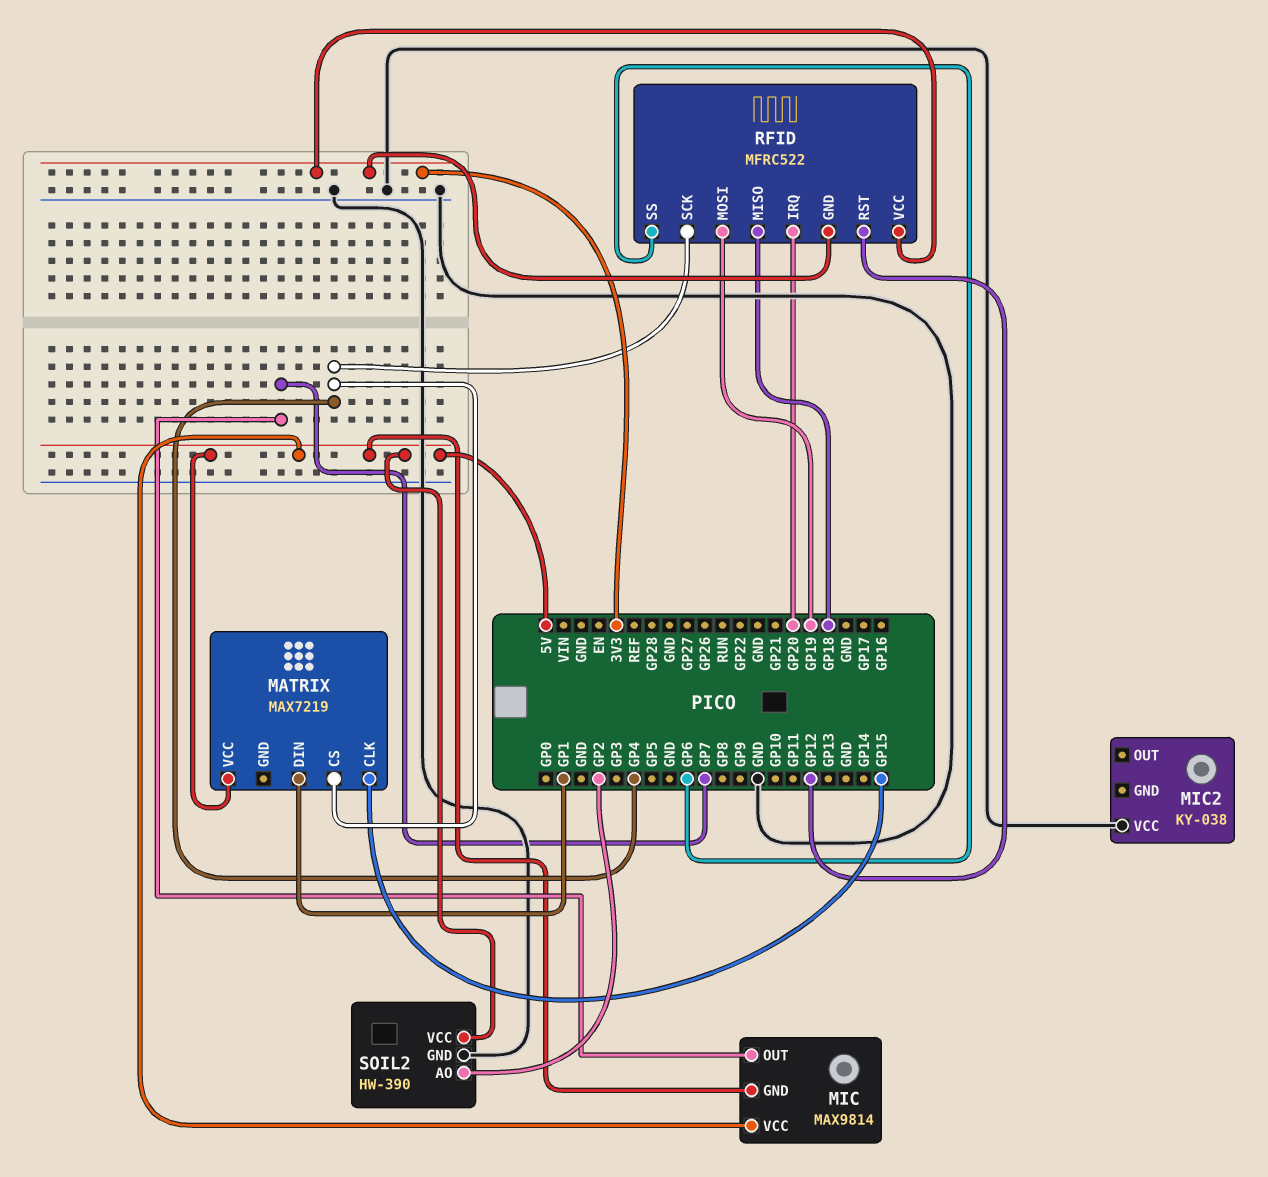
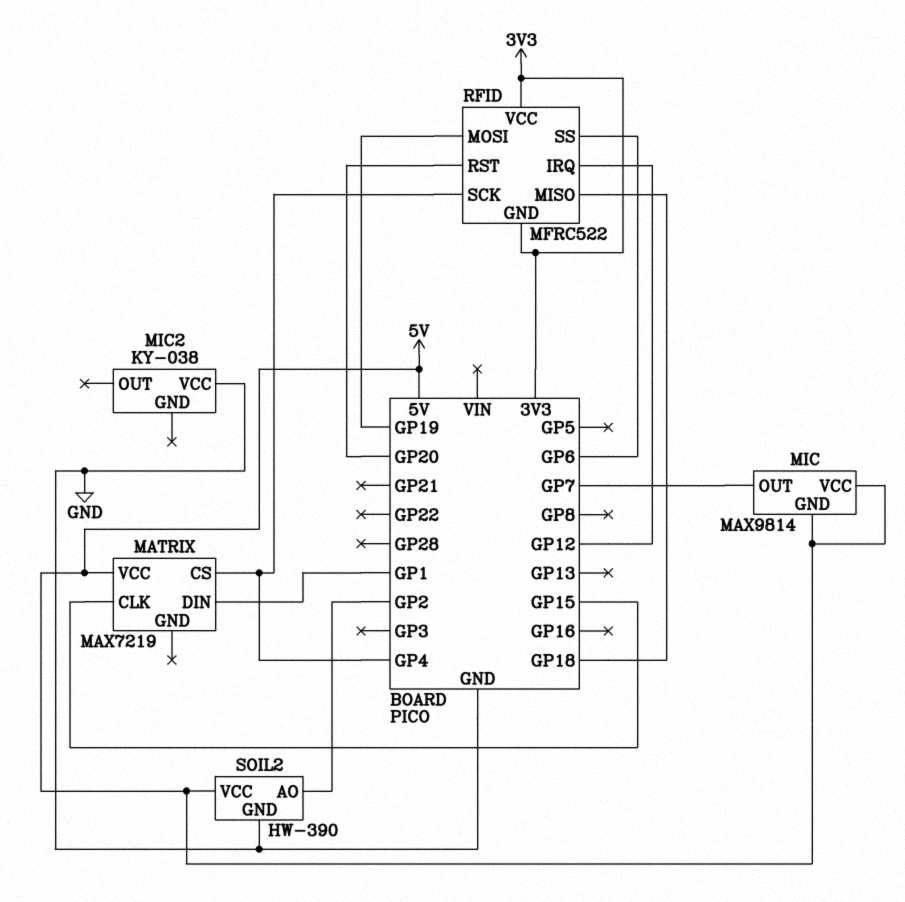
RFID pin IRQ: GP20 -> GP12
RFID pin RST: GP12 -> GP20

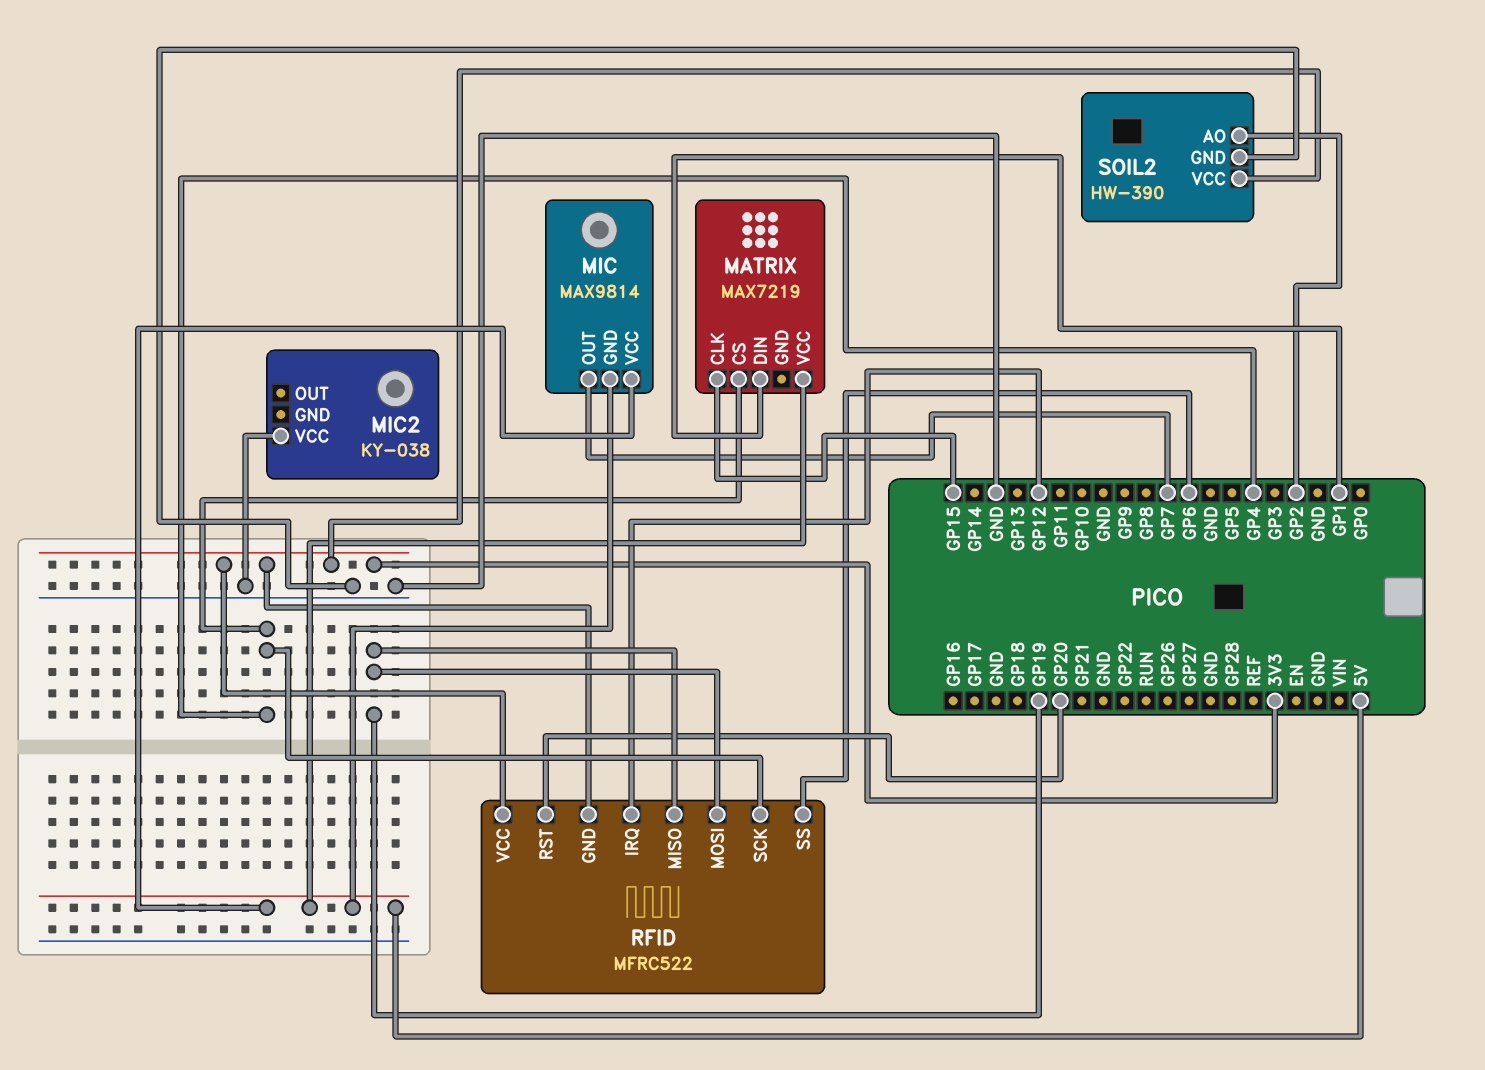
RFID pin MISO: GP18 -> GP19
SOIL2 pin VCC: 5V -> 3V3

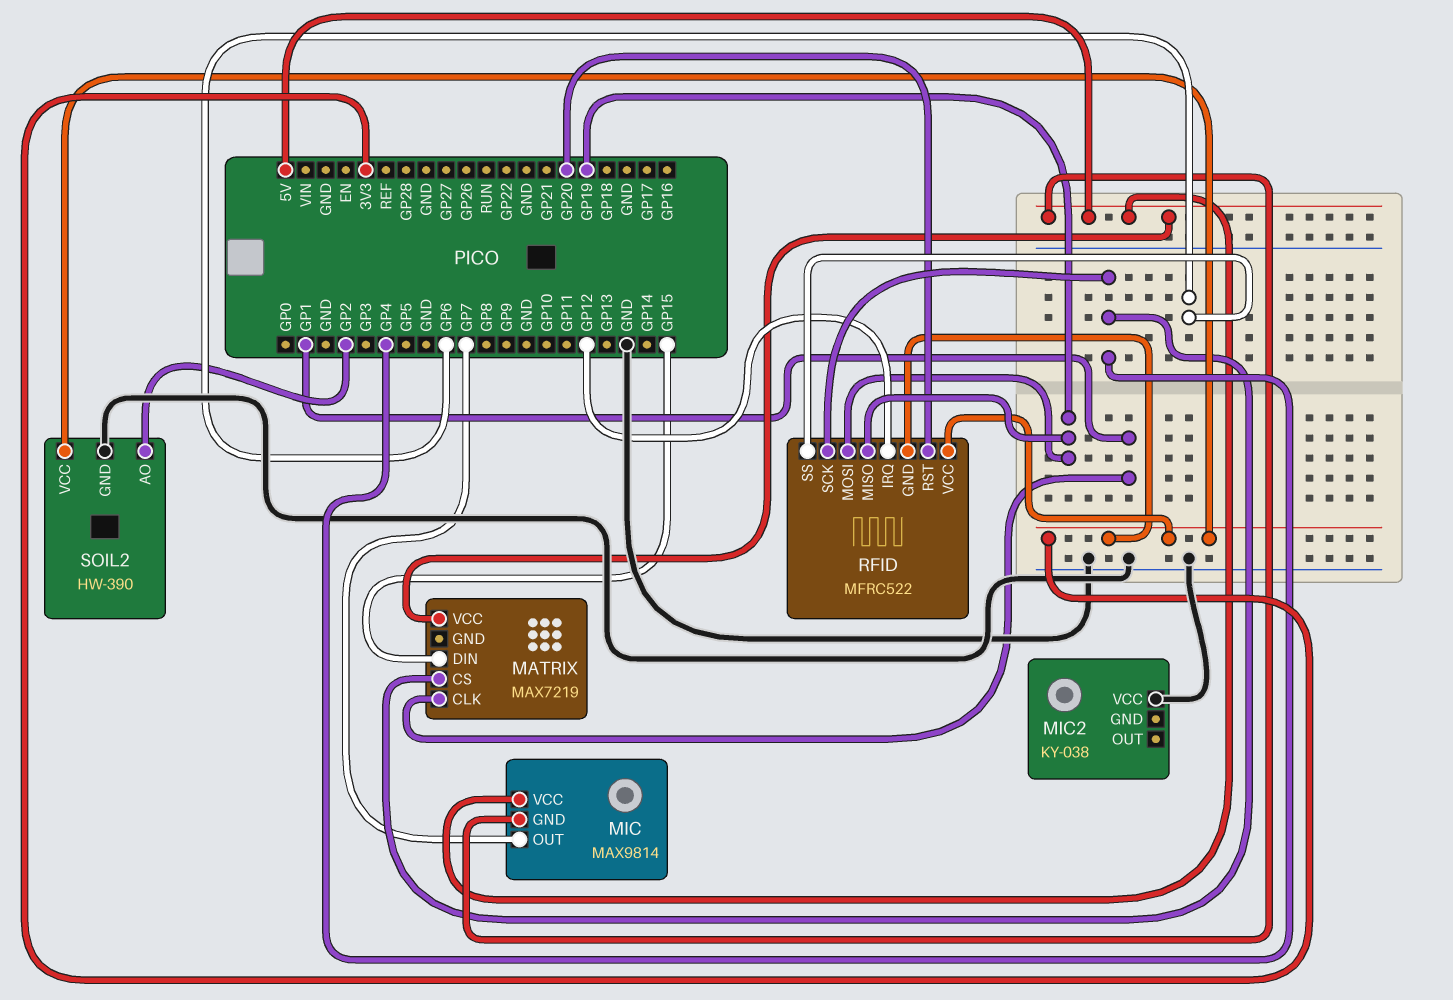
MATRIX pin CLK: GP15 -> GP1
MATRIX pin DIN: GP1 -> GP15

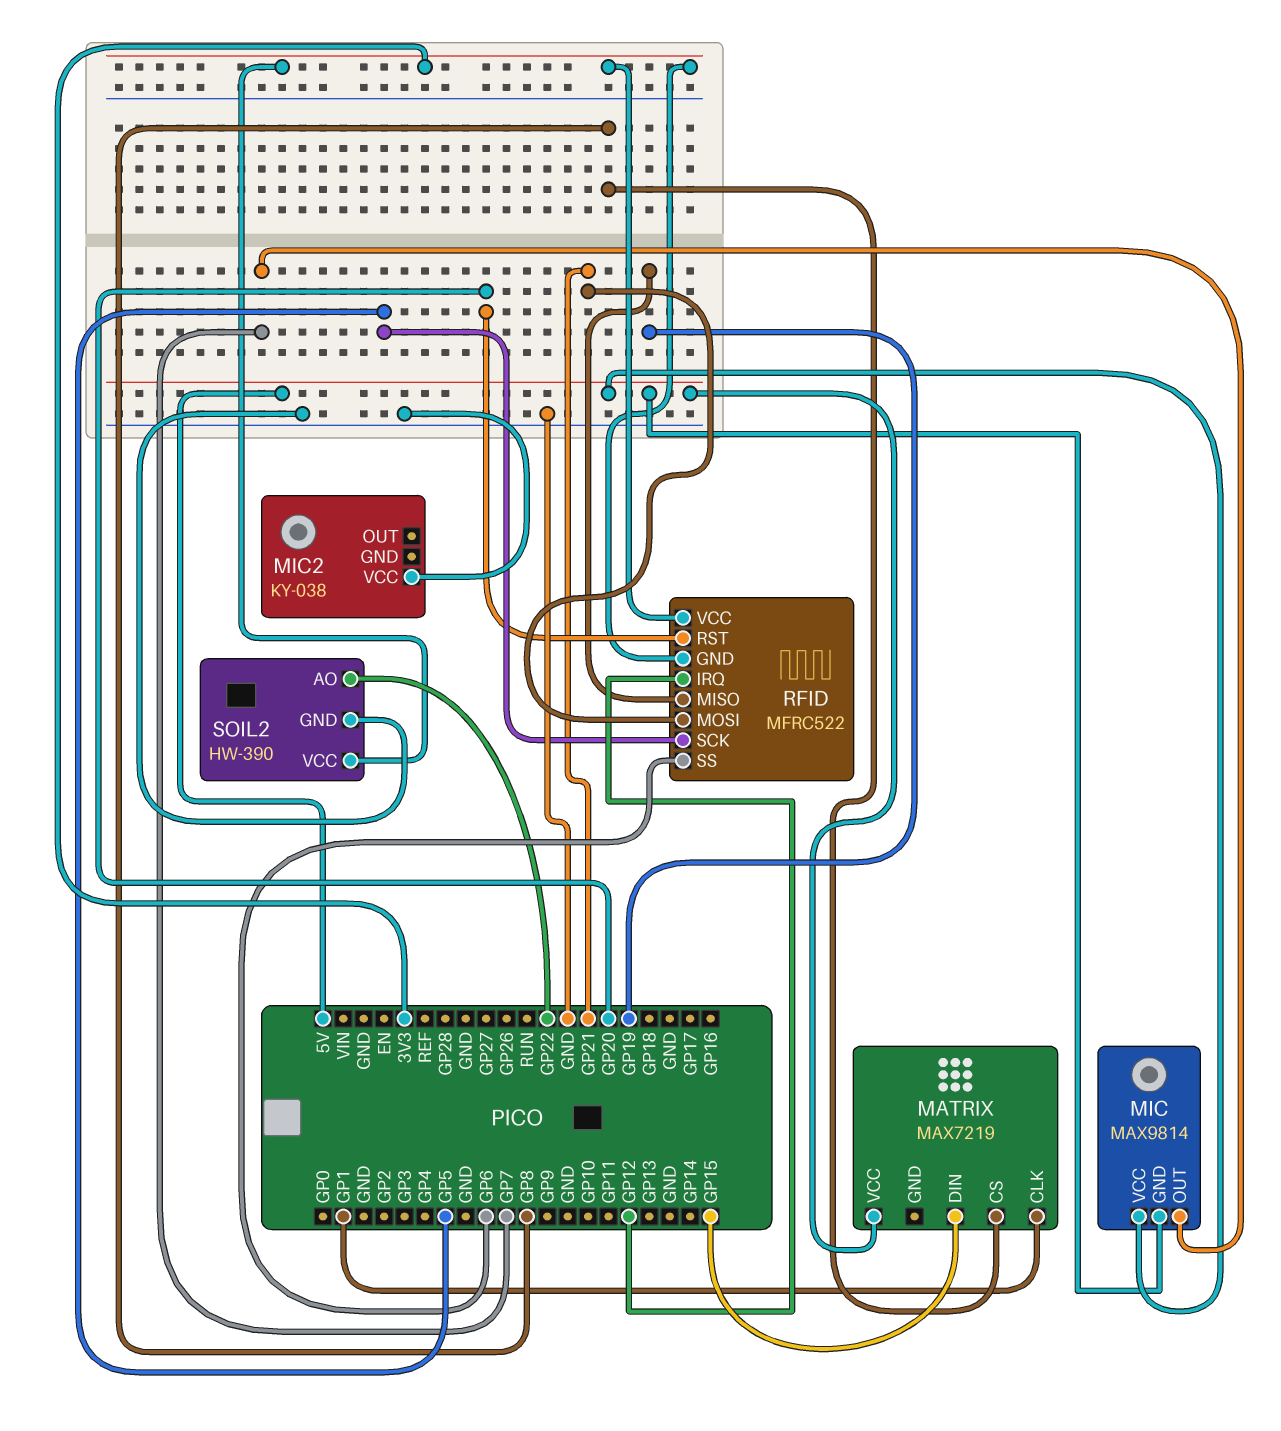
MATRIX pin CS: GP4 -> GP8
RFID pin MOSI: GP19 -> GP21
RFID pin SCK: GP4 -> GP5
SOIL2 pin AO: GP2 -> GP22

